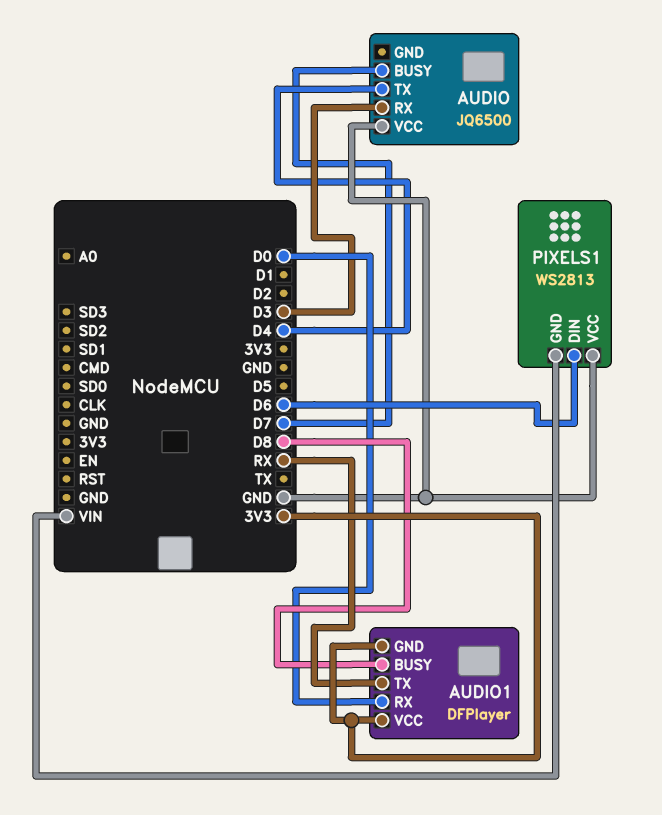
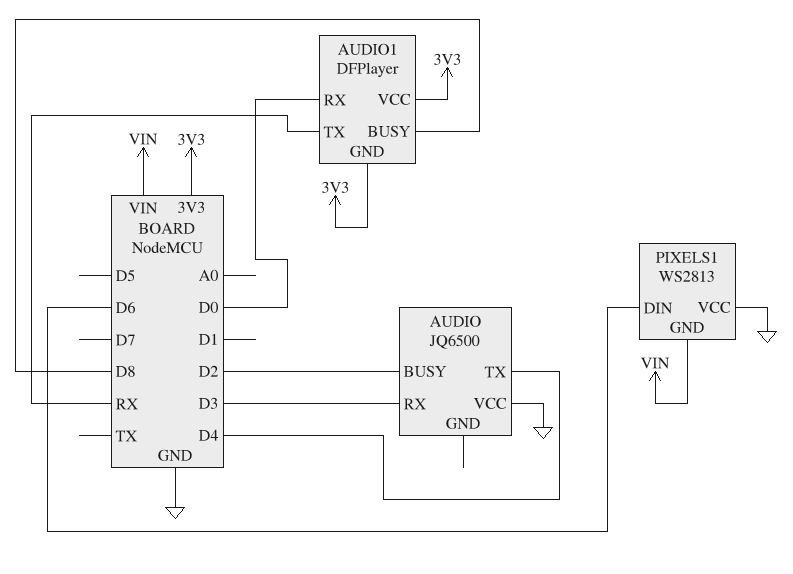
AUDIO pin BUSY: D7 -> D2

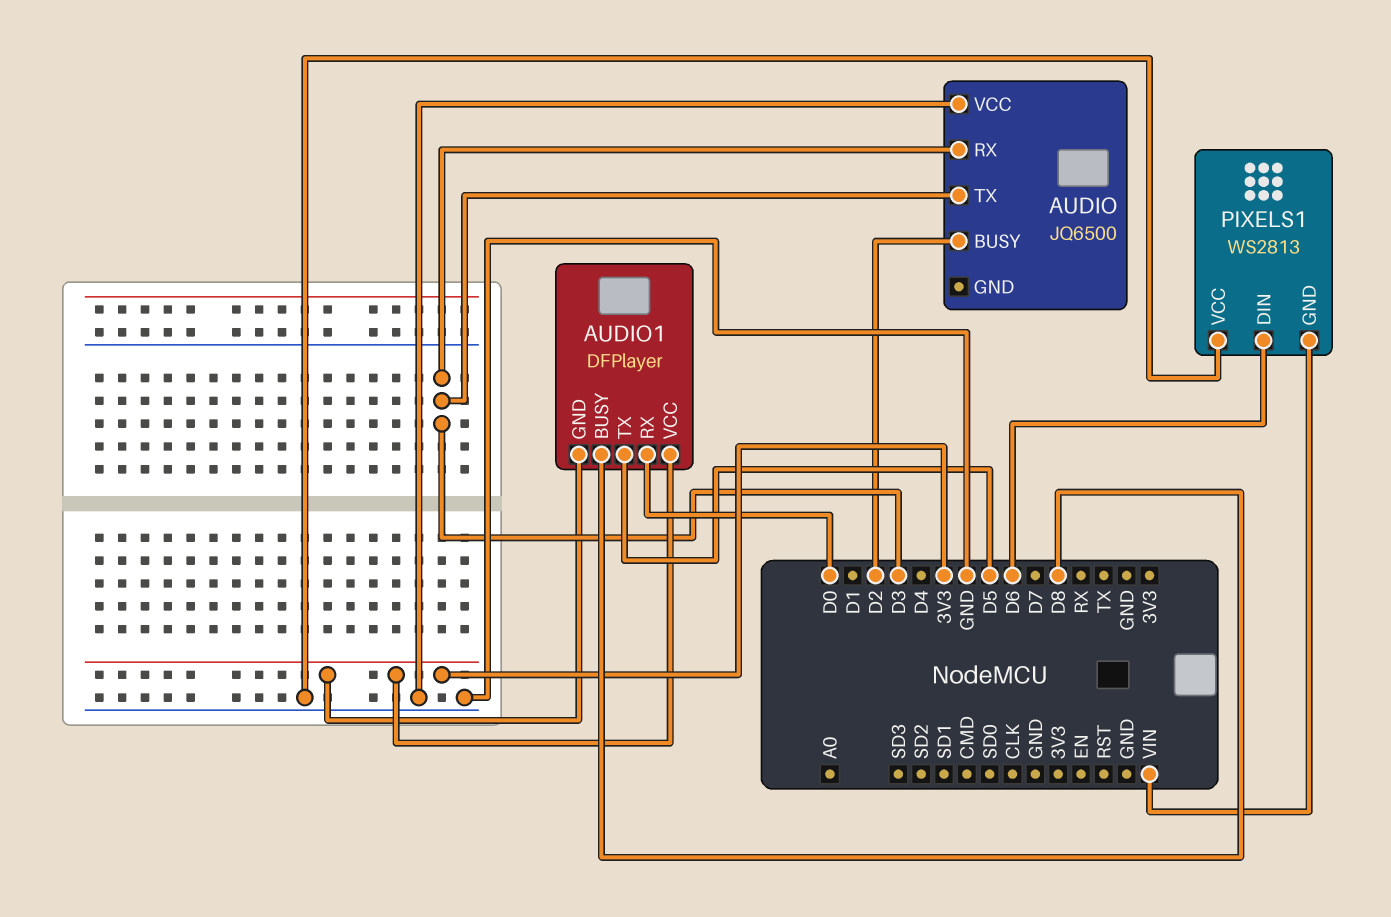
AUDIO pin TX: D4 -> D3
AUDIO1 pin TX: RX -> D5

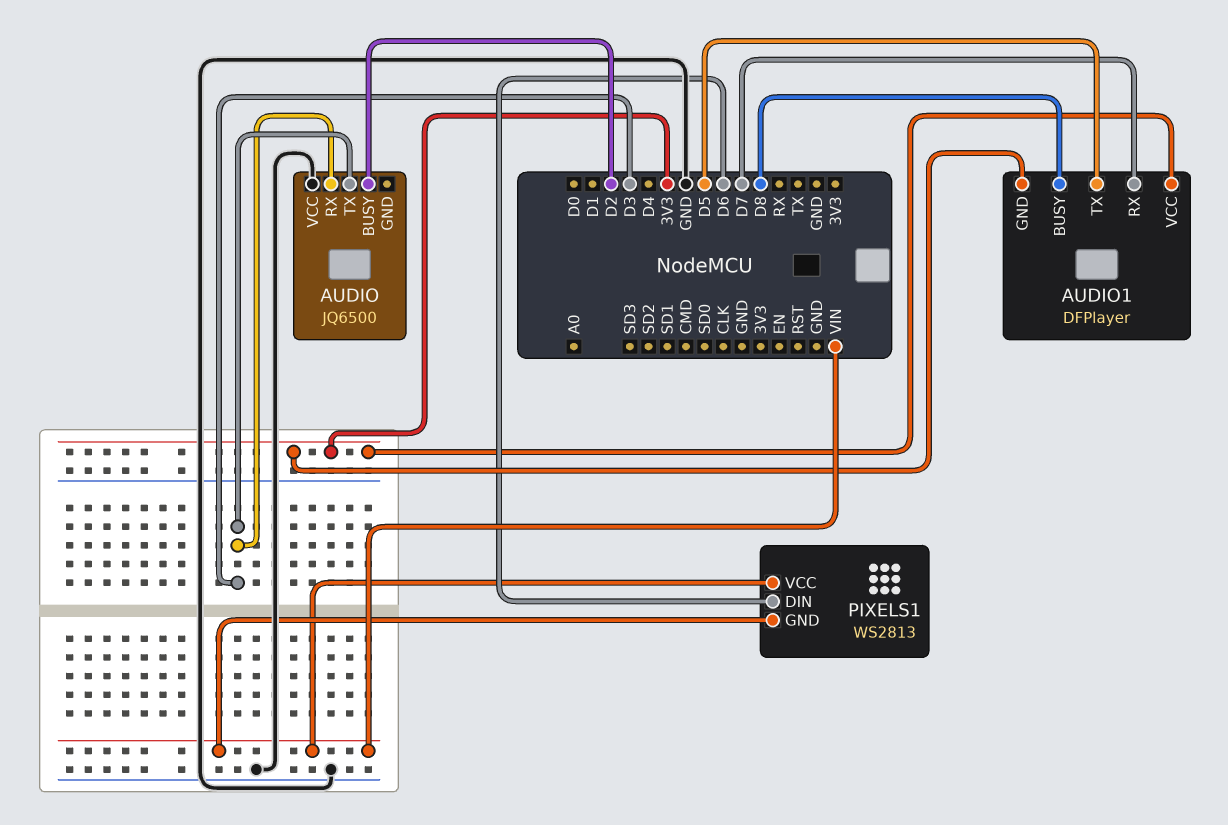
AUDIO1 pin RX: D0 -> D7
PIXELS1 pin VCC: GND -> VIN

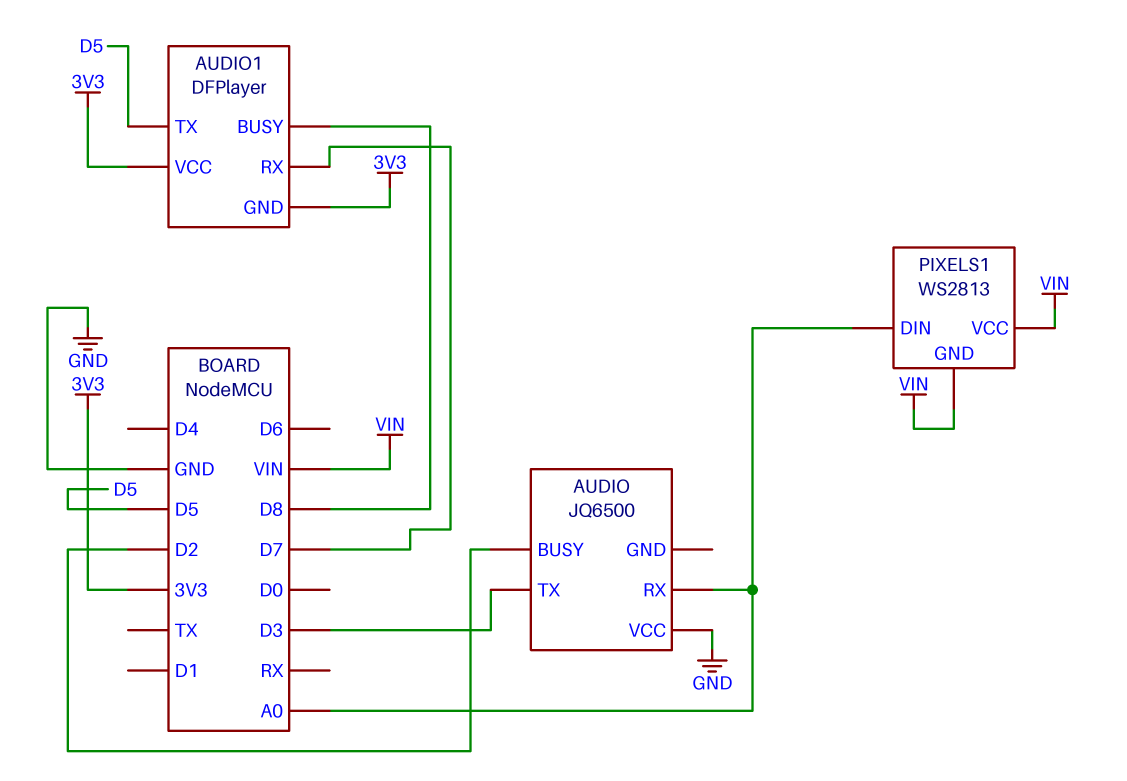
AUDIO pin RX: D3 -> A0
PIXELS1 pin DIN: D6 -> A0

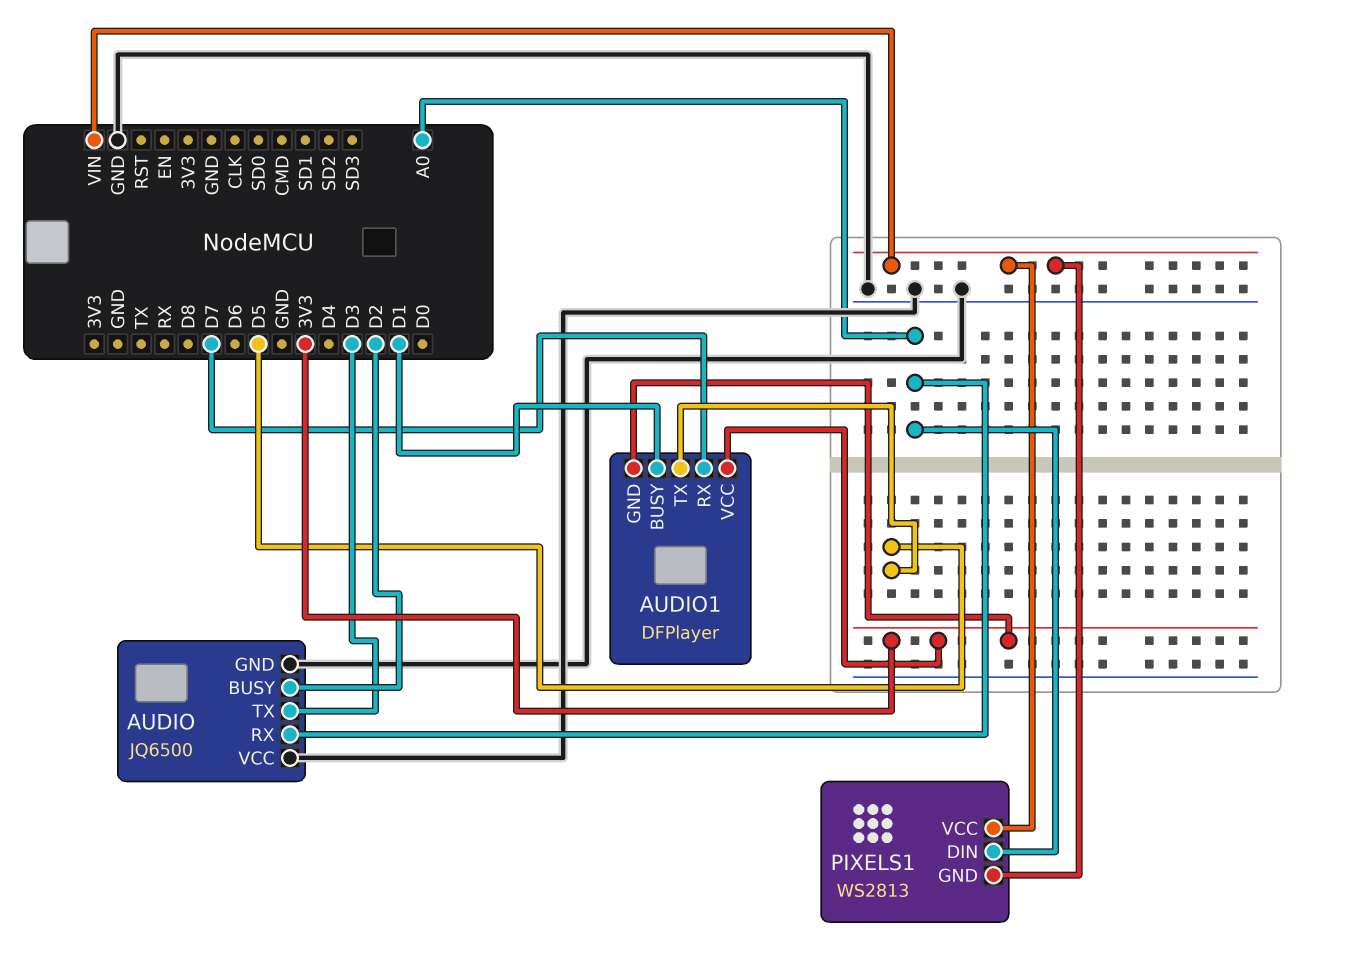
AUDIO pin GND: none -> GND
AUDIO1 pin BUSY: D8 -> D1

